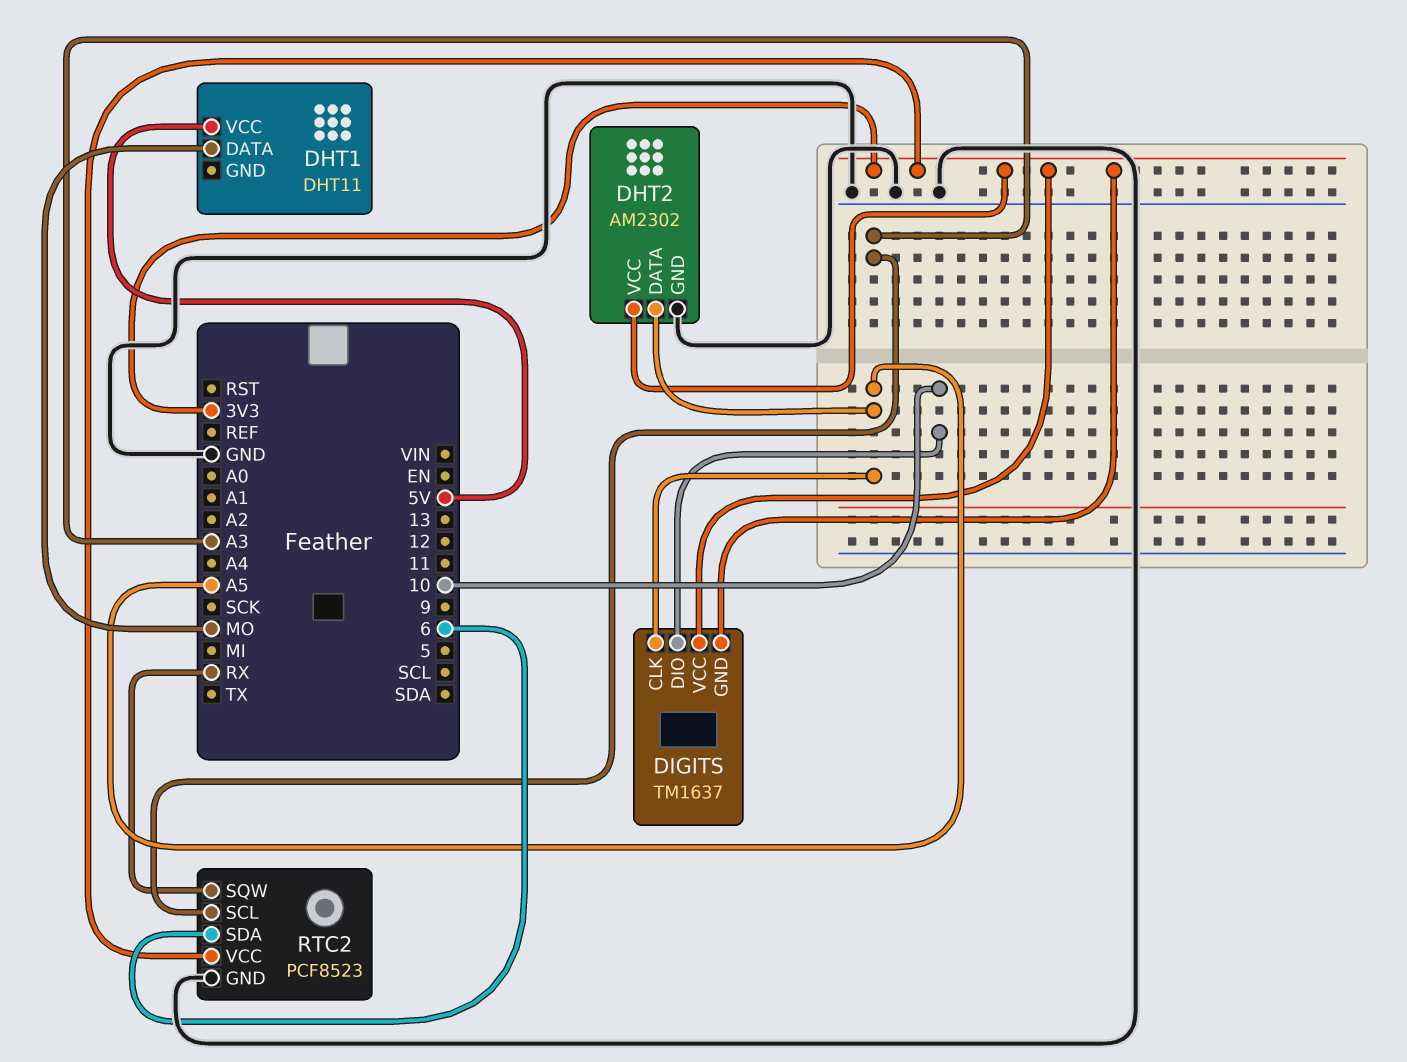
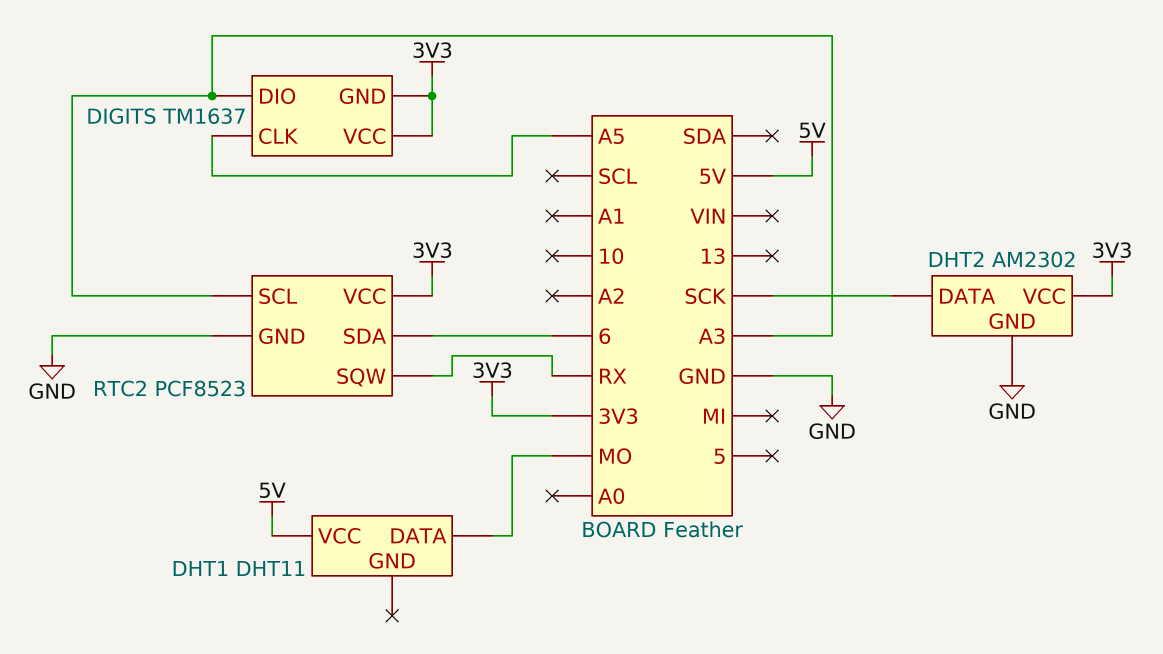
DHT2 pin DATA: A5 -> SCK
DIGITS pin DIO: 10 -> A3

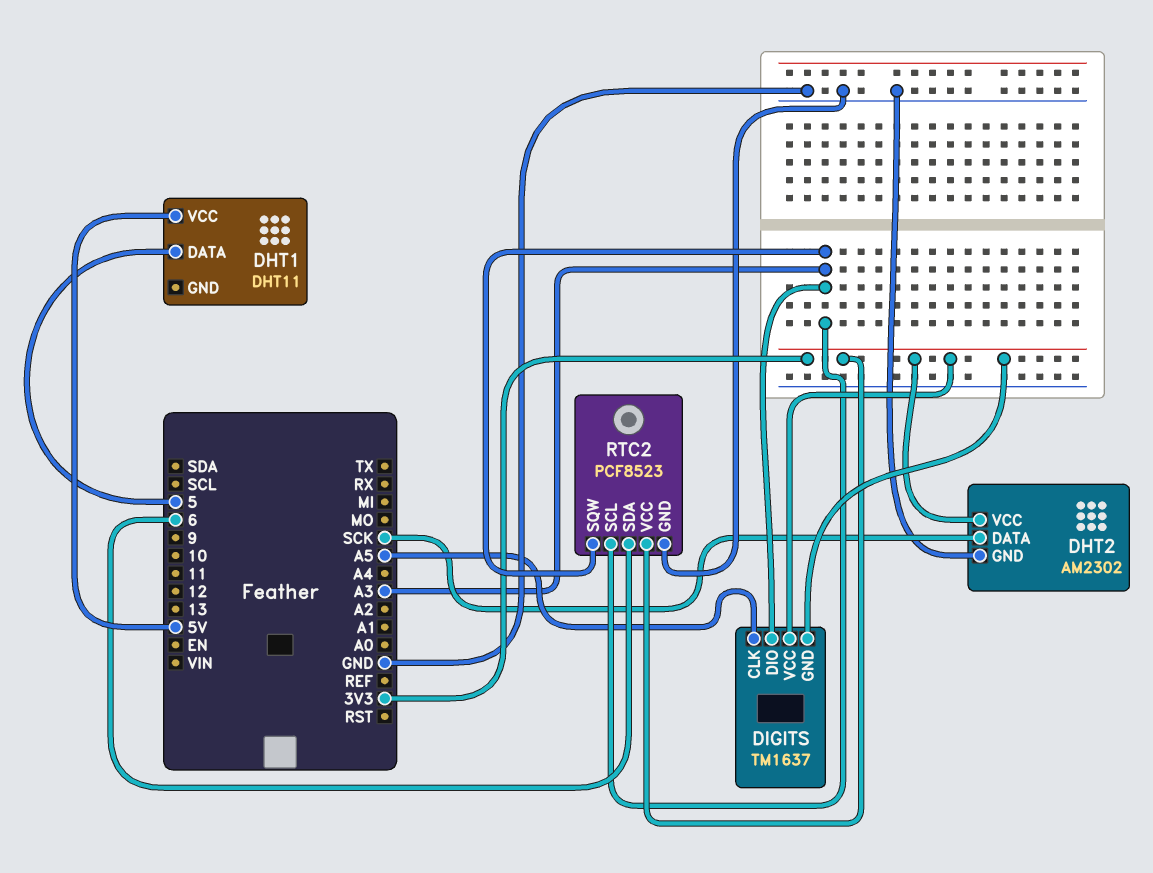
DHT1 pin DATA: MO -> 5
RTC2 pin SQW: RX -> A3

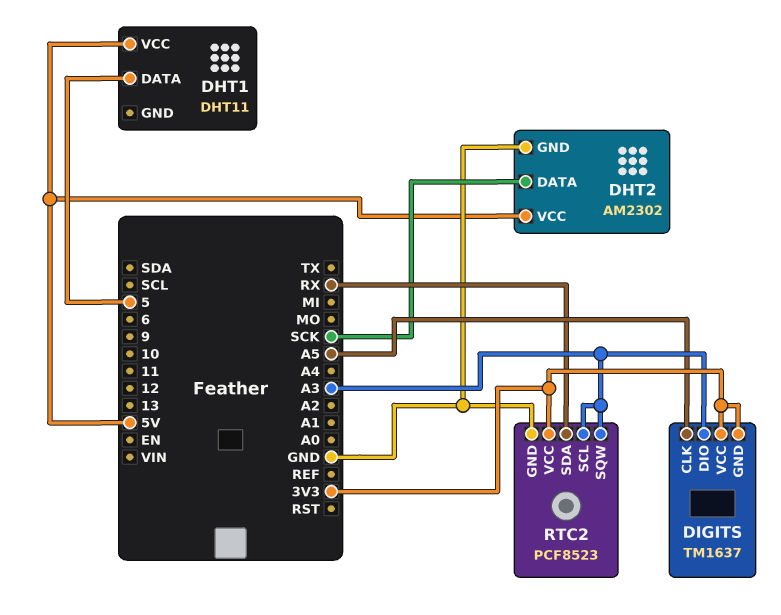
DHT2 pin VCC: 3V3 -> 5V
RTC2 pin SDA: 6 -> RX

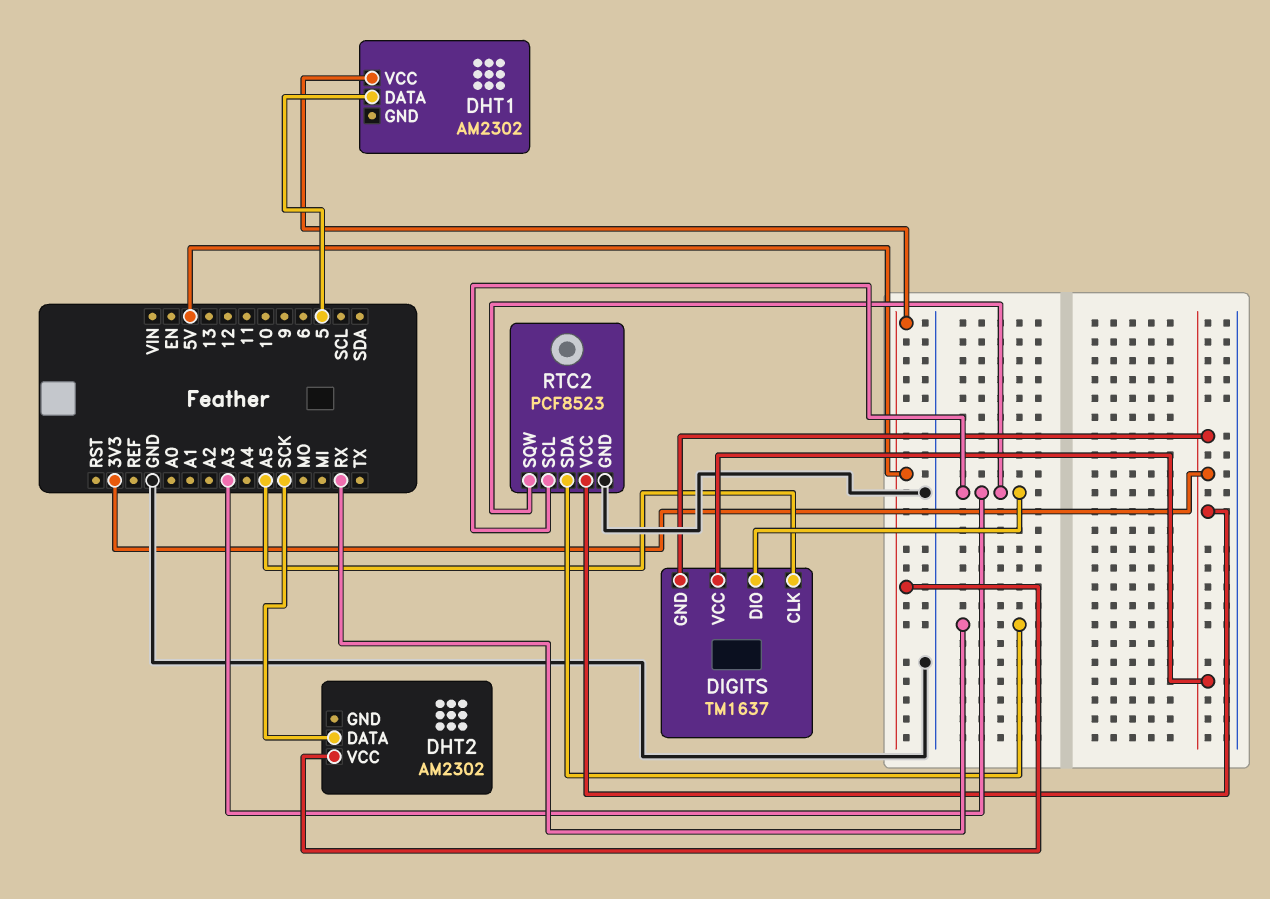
DHT1: DHT11 -> AM2302
DHT2 pin GND: GND -> none

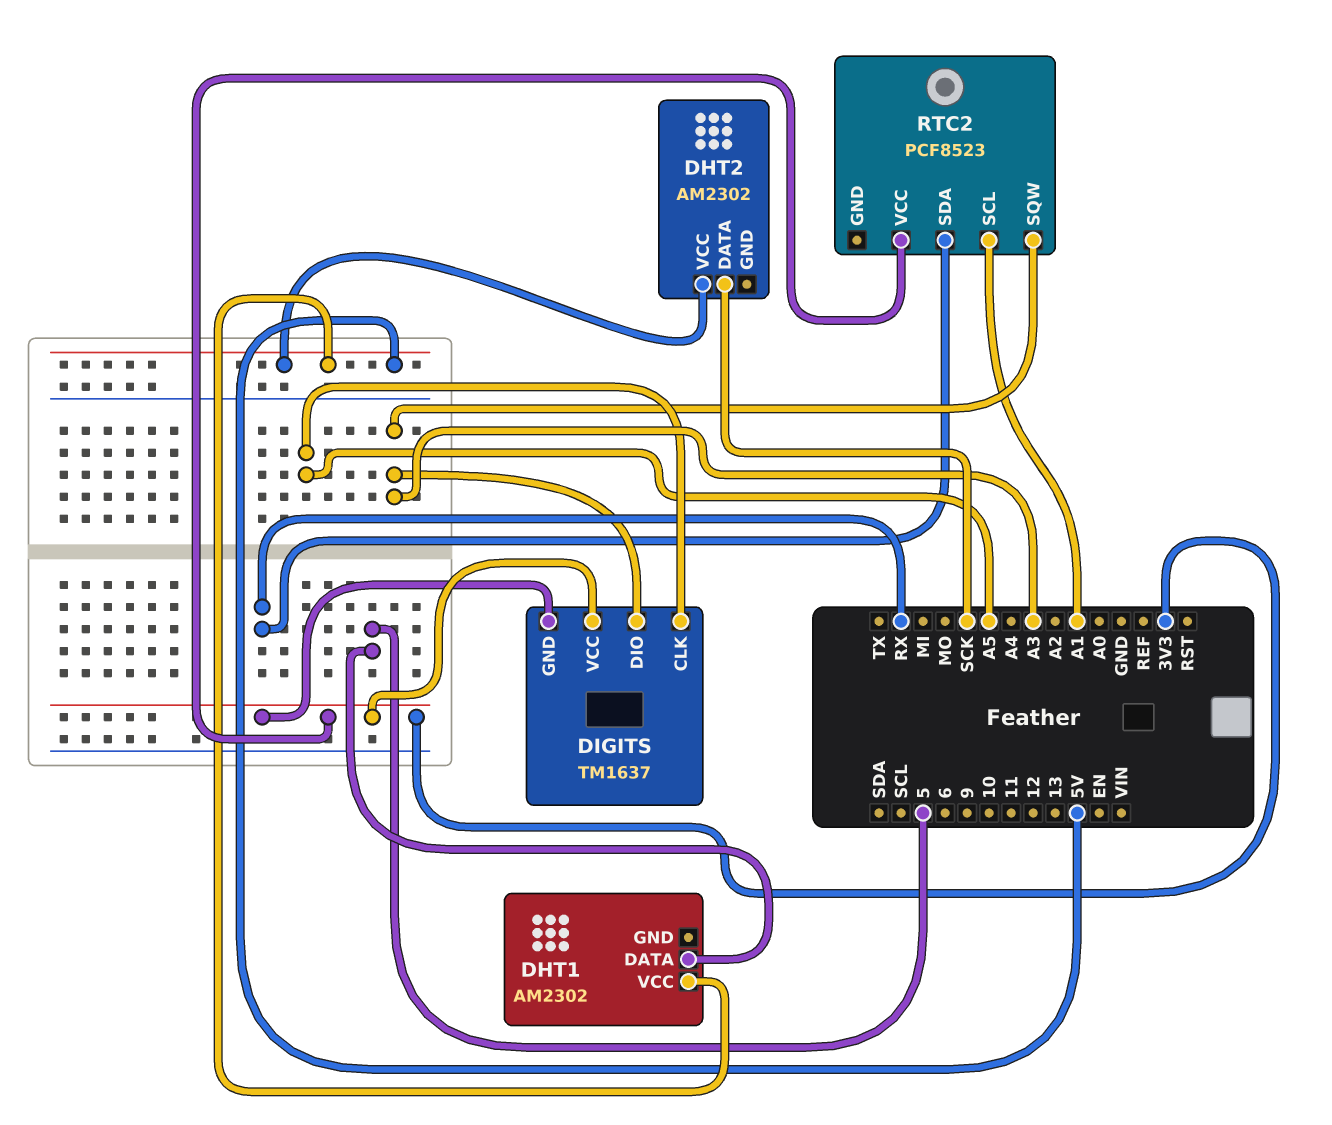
RTC2 pin GND: GND -> none
RTC2 pin SCL: A3 -> A1

